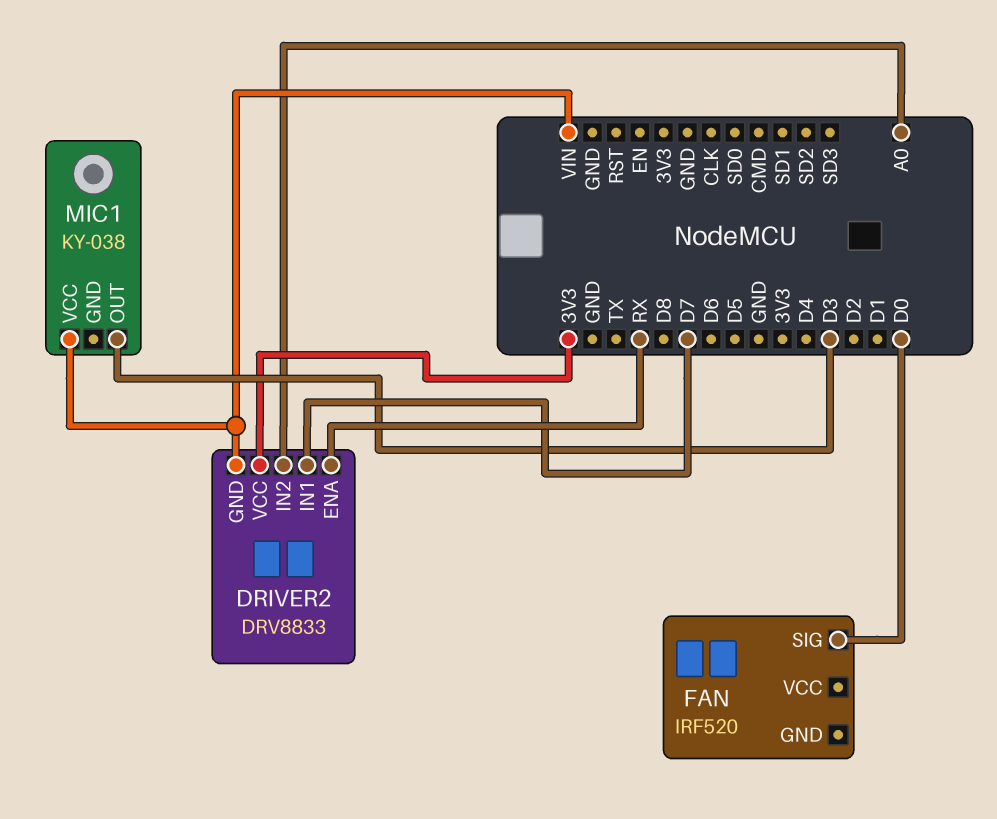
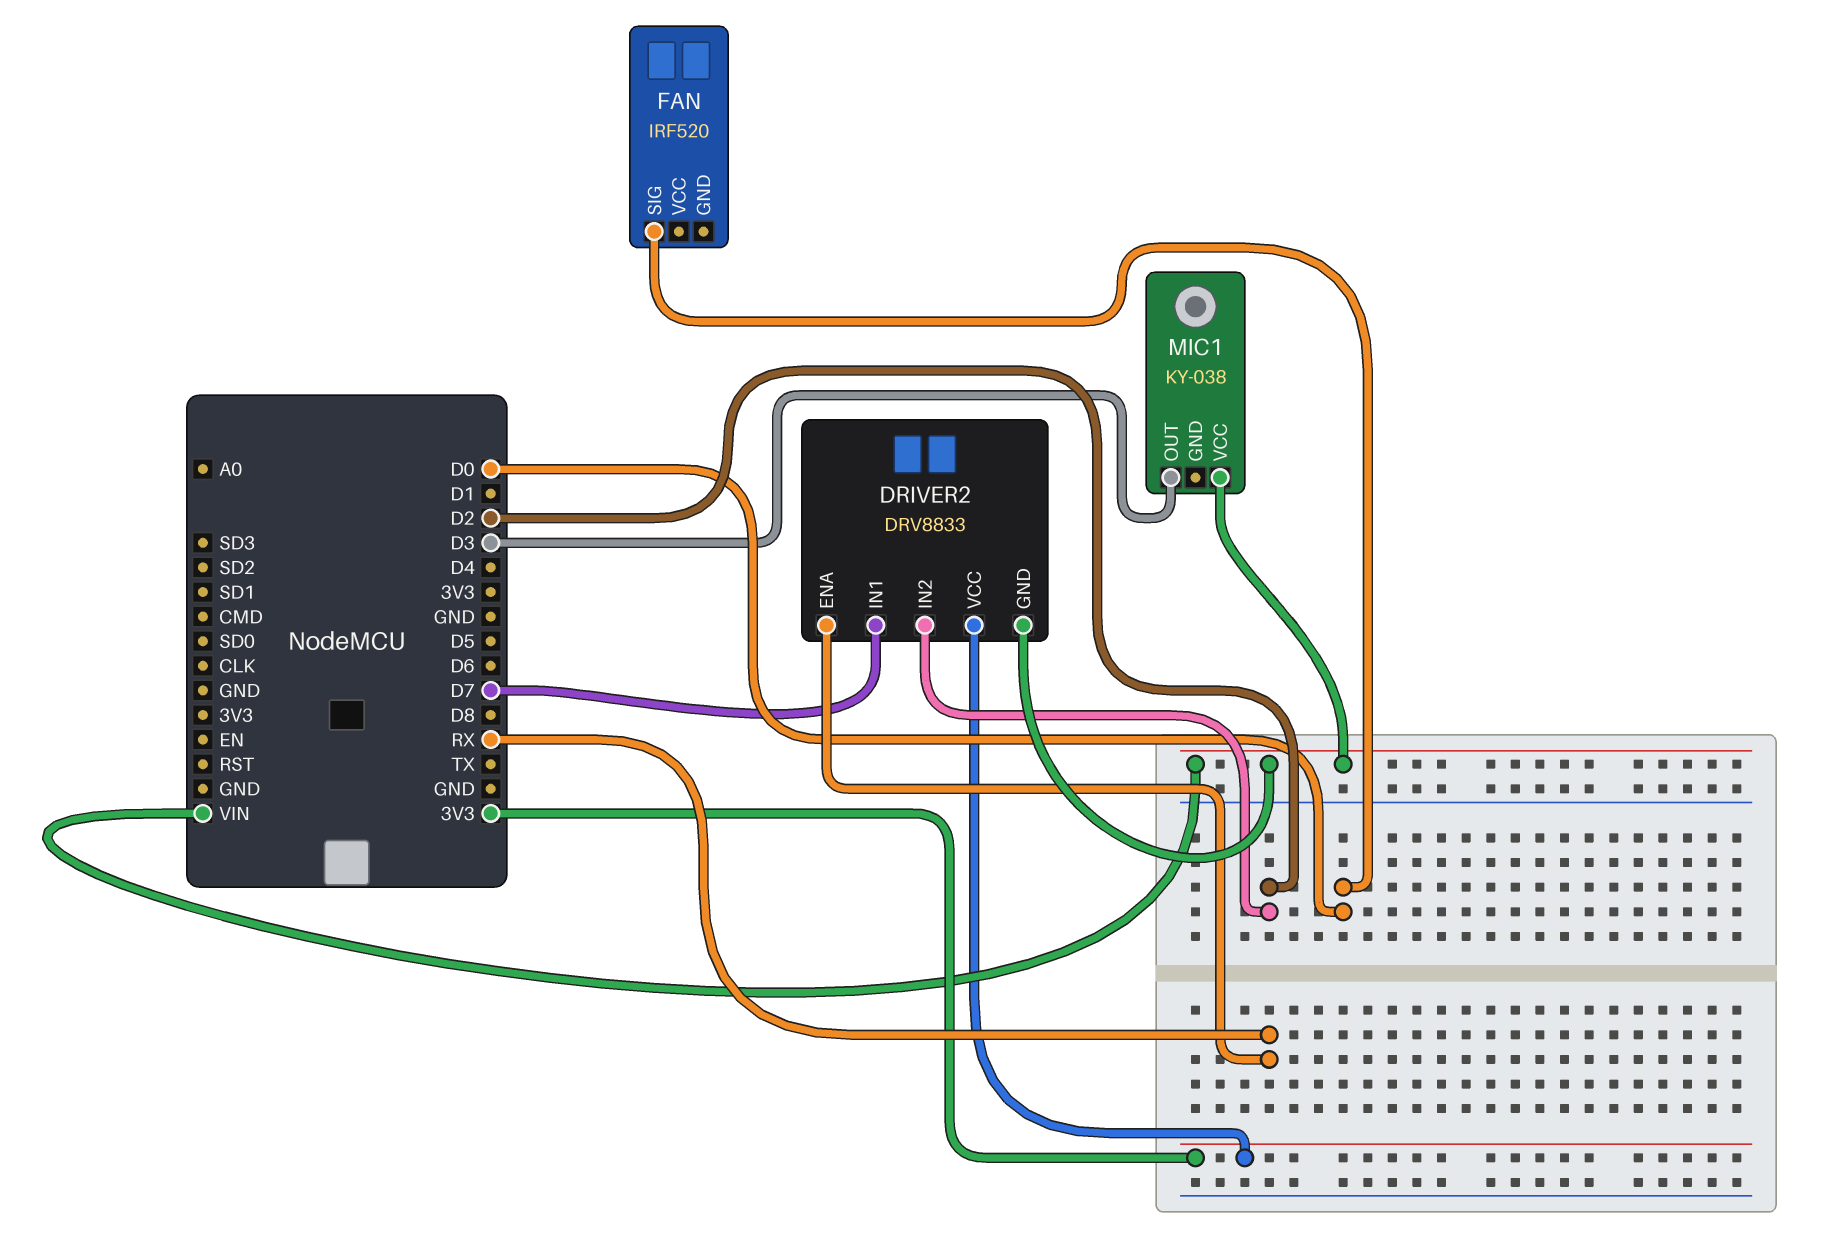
DRIVER2 pin IN2: A0 -> D2

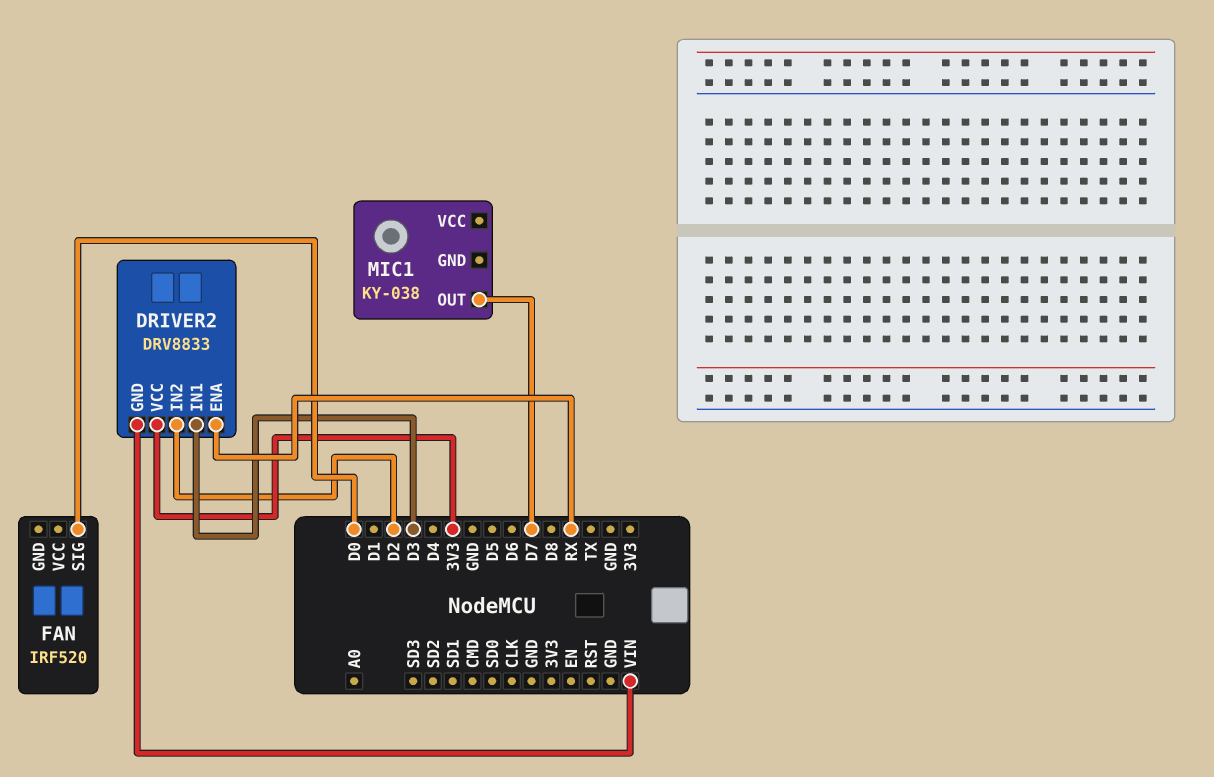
DRIVER2 pin IN1: D7 -> D3
MIC1 pin OUT: D3 -> D7
MIC1 pin VCC: VIN -> none

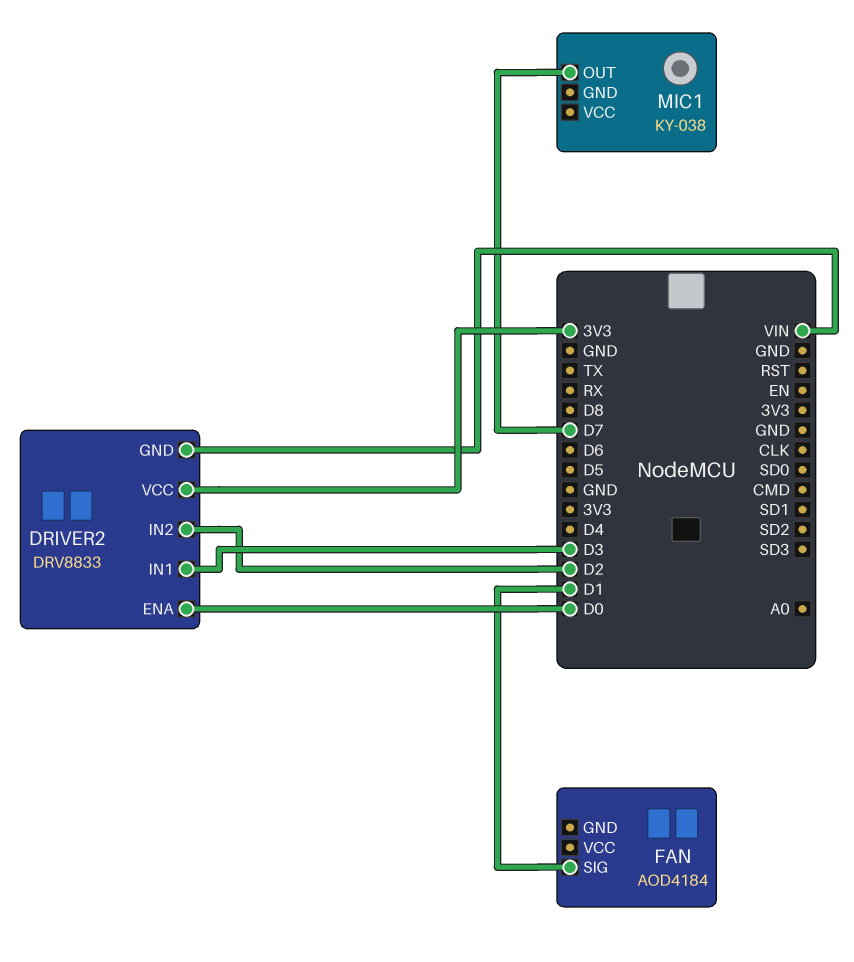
DRIVER2 pin ENA: RX -> D0
FAN: IRF520 -> AOD4184
FAN pin SIG: D0 -> D1

